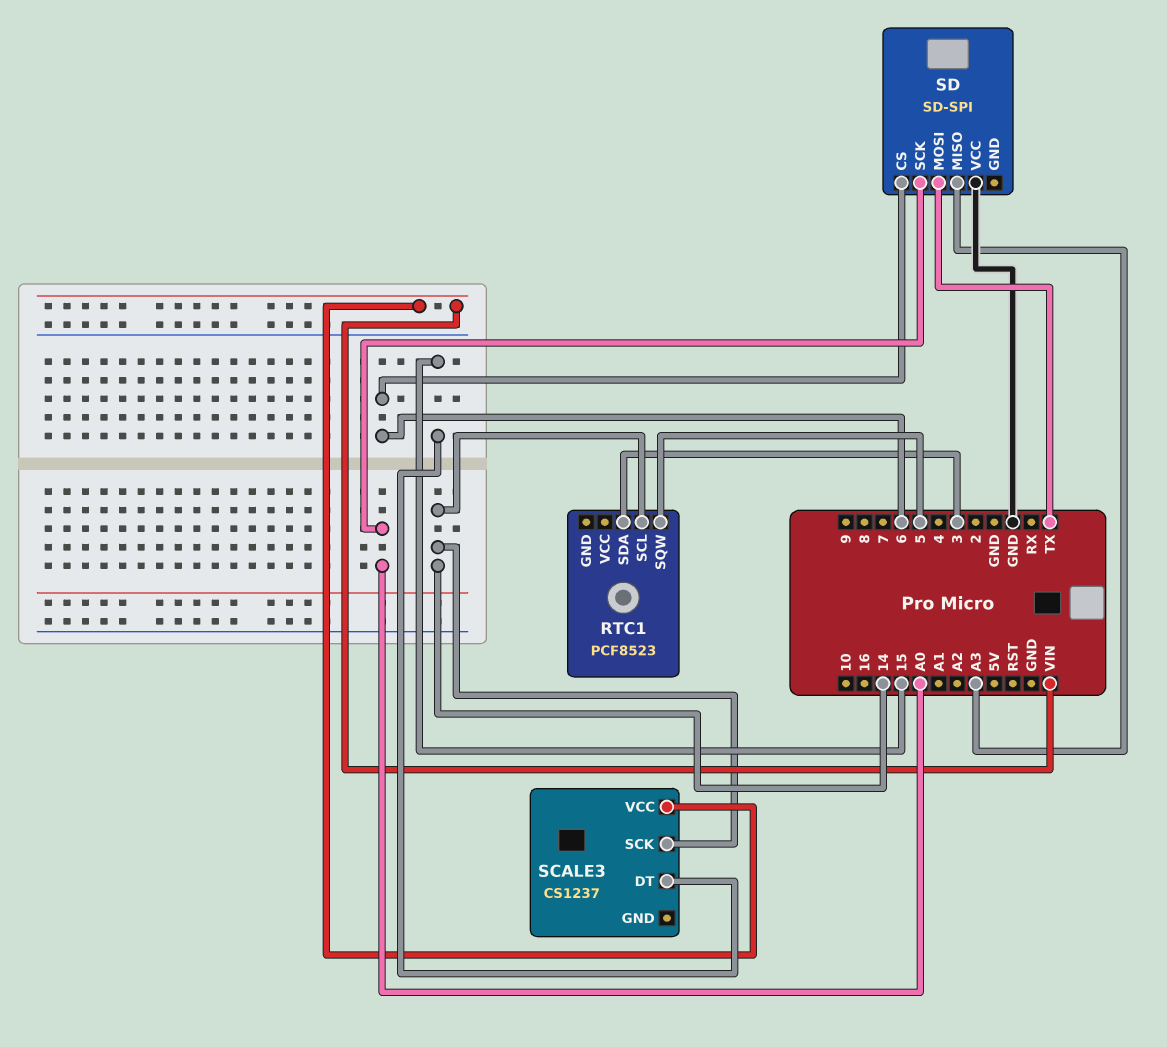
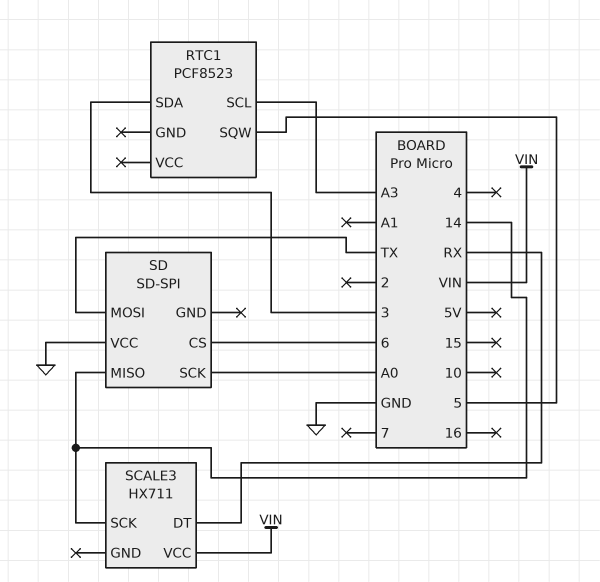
RTC1 pin SCL: 14 -> A3
SCALE3: CS1237 -> HX711
SCALE3 pin DT: 15 -> RX
SD pin MISO: A3 -> 14

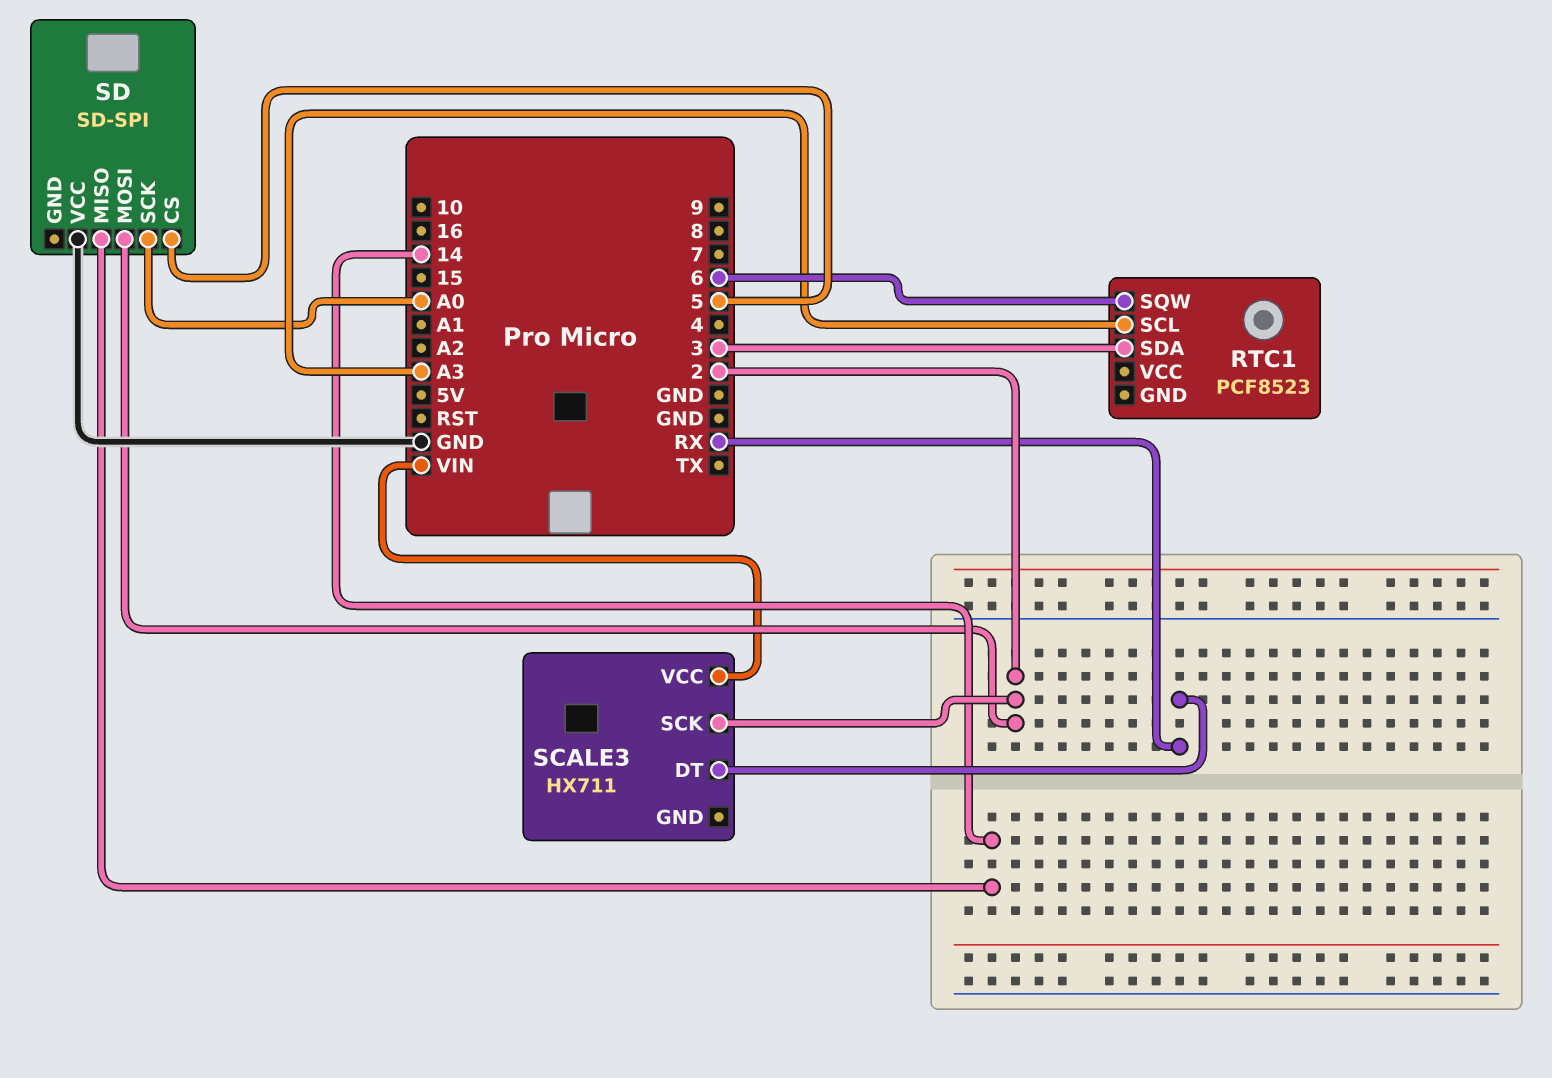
RTC1 pin SQW: 5 -> 6
SCALE3 pin SCK: 14 -> 2
SD pin CS: 6 -> 5
SD pin MOSI: TX -> 2

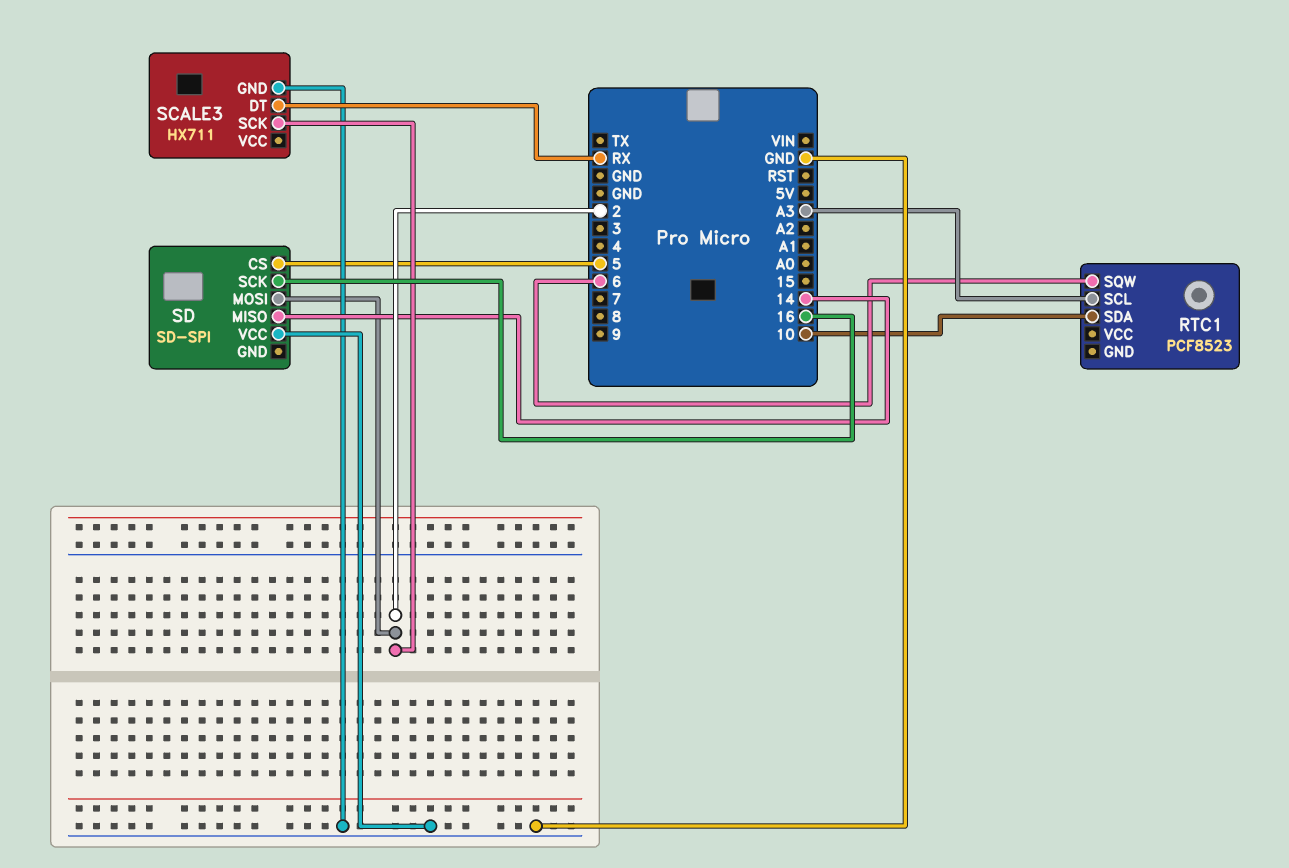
RTC1 pin SDA: 3 -> 10
SCALE3 pin GND: none -> GND
SCALE3 pin VCC: VIN -> none
SD pin SCK: A0 -> 16

